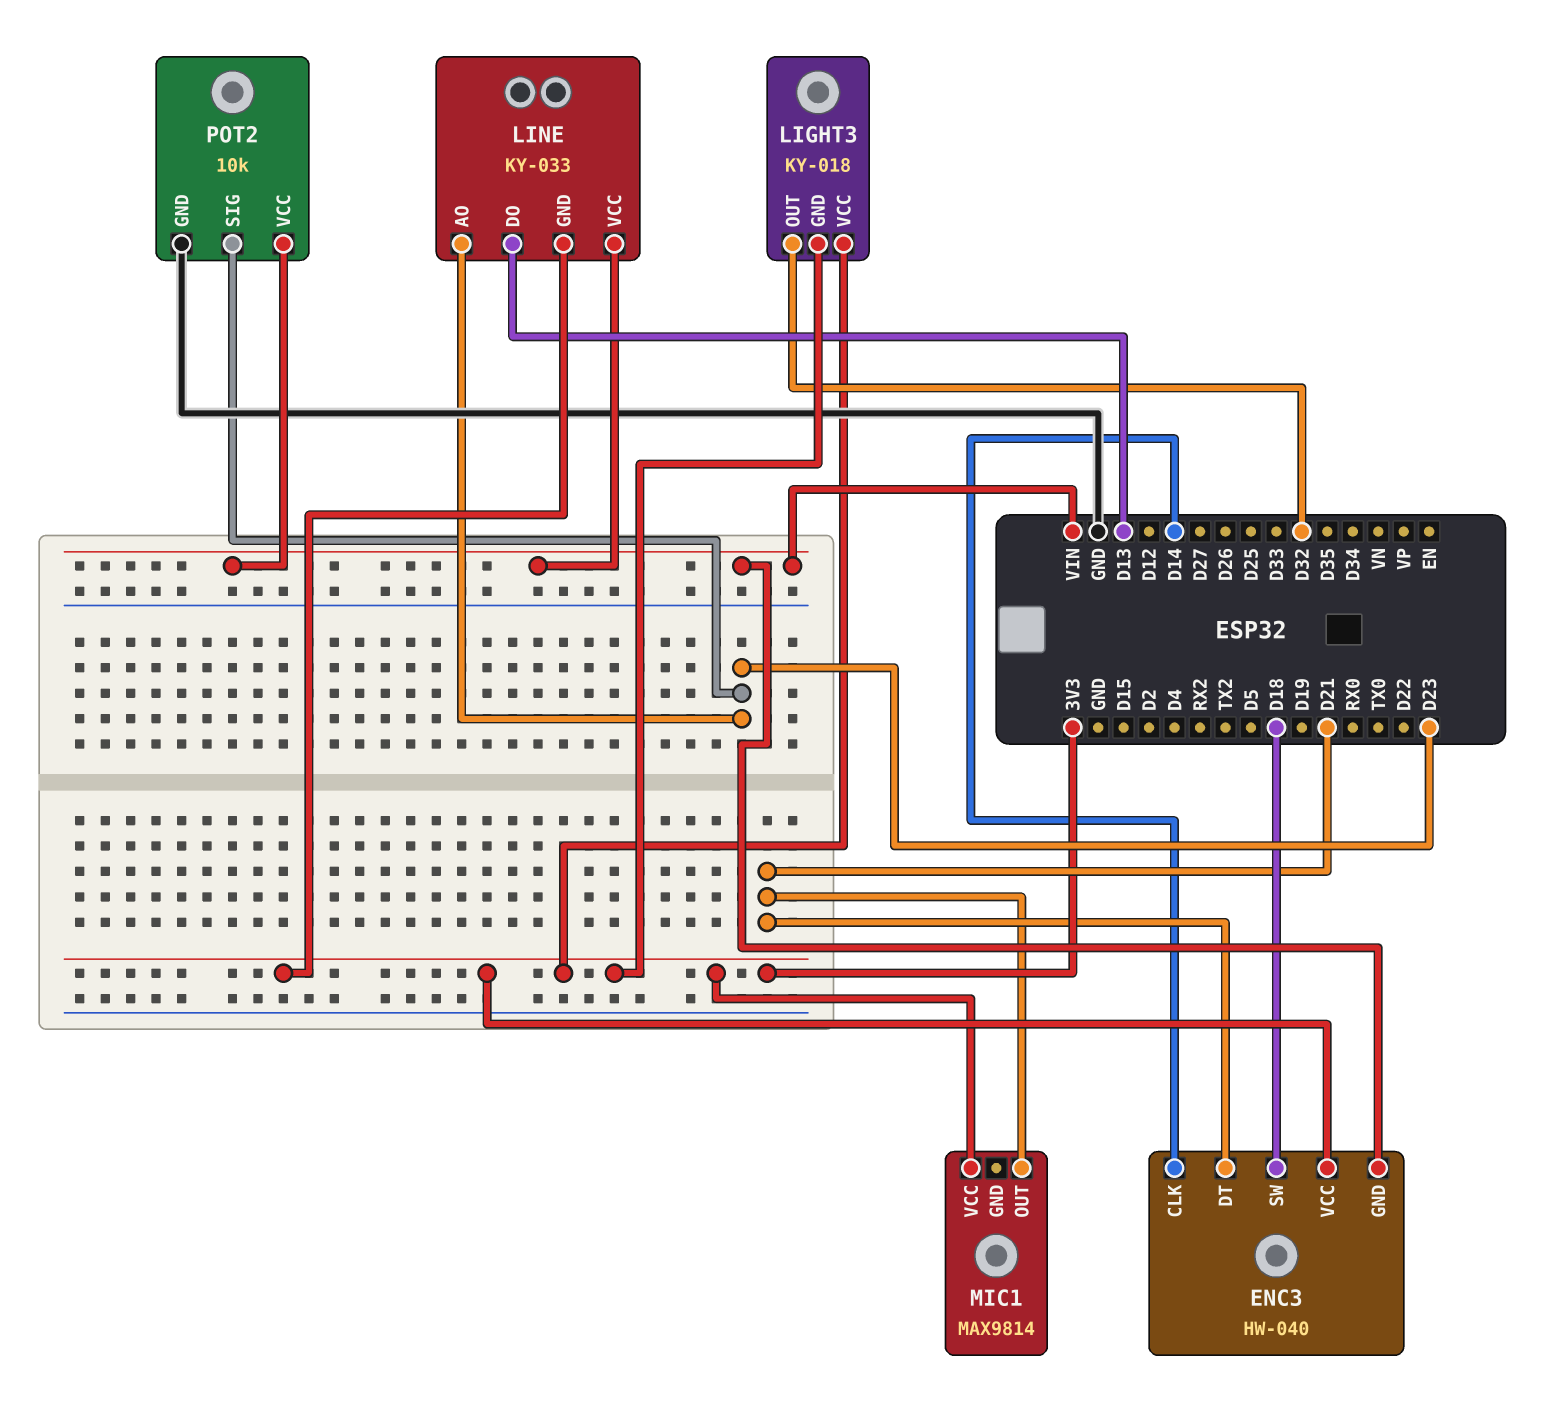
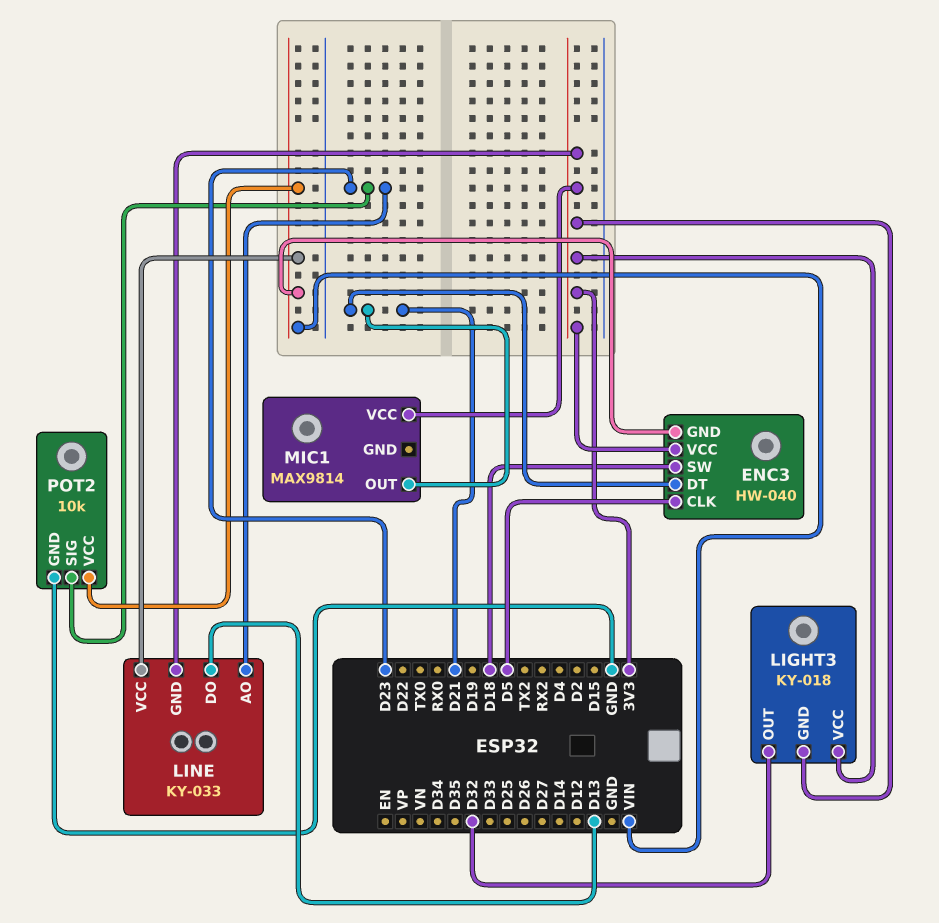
ENC3 pin CLK: D14 -> D5

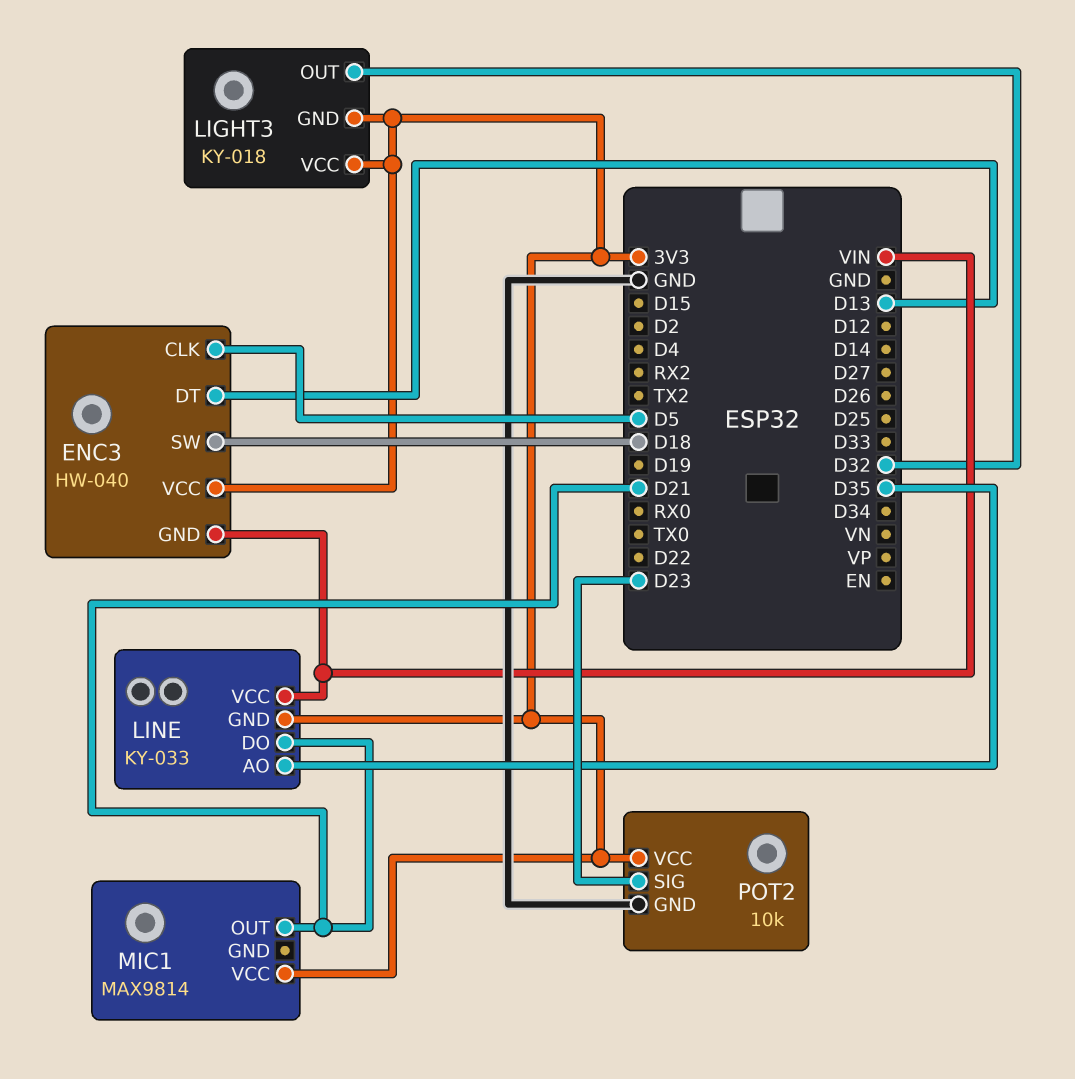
ENC3 pin DT: D21 -> D13
LINE pin AO: D23 -> D35
LINE pin DO: D13 -> D21
POT2 pin VCC: VIN -> 3V3

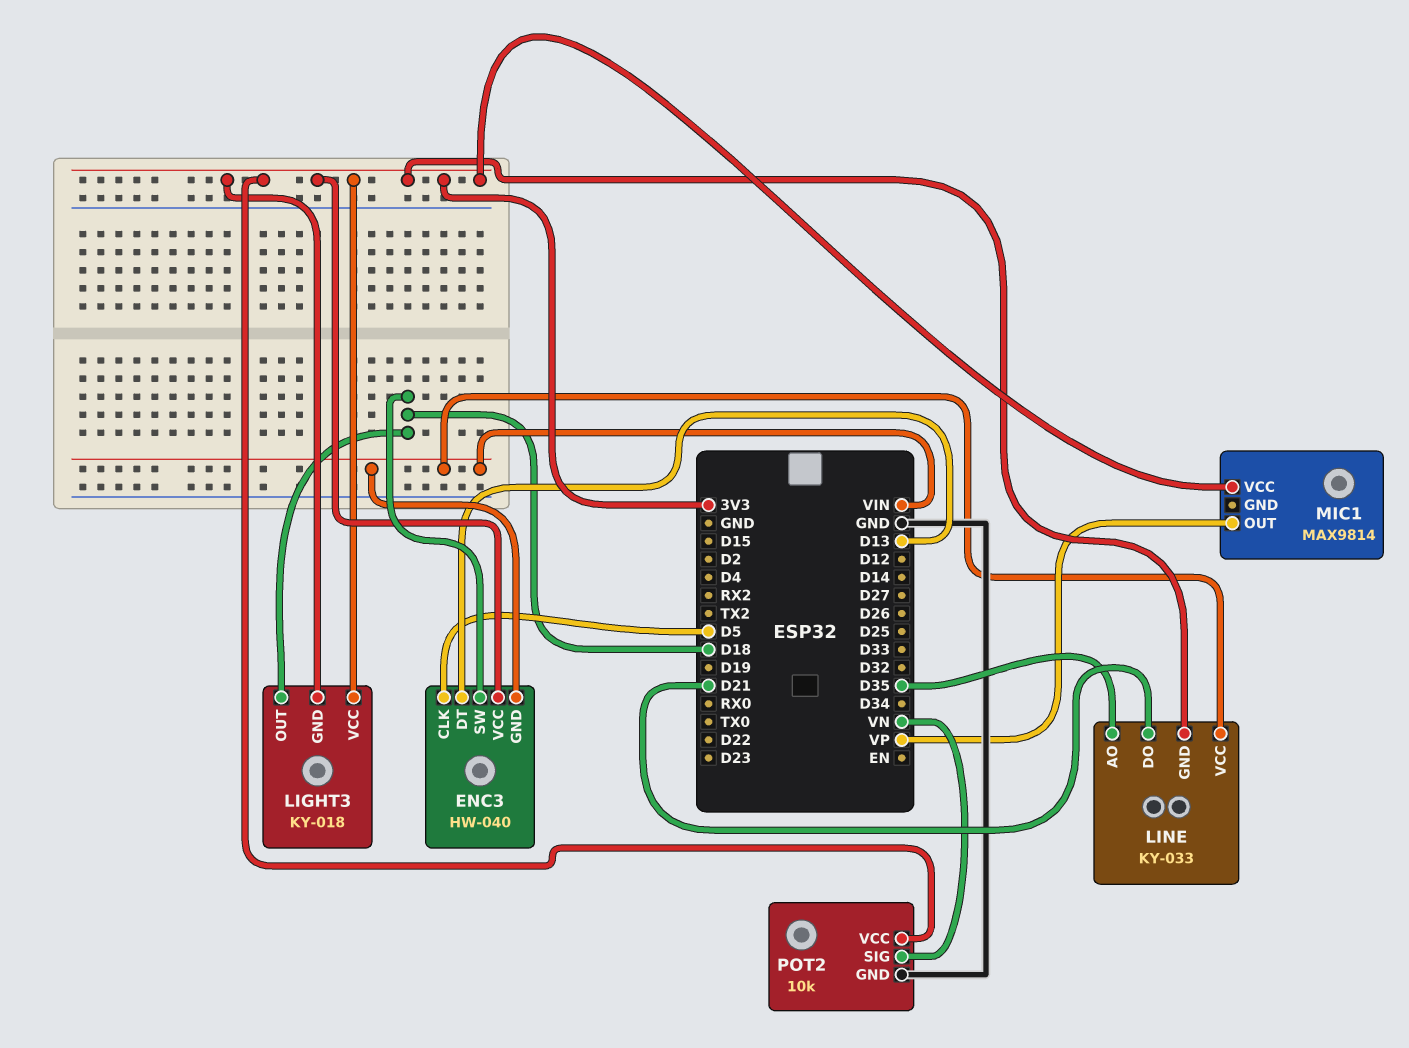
LIGHT3 pin OUT: D32 -> D18
MIC1 pin OUT: D21 -> VP
POT2 pin SIG: D23 -> VN

